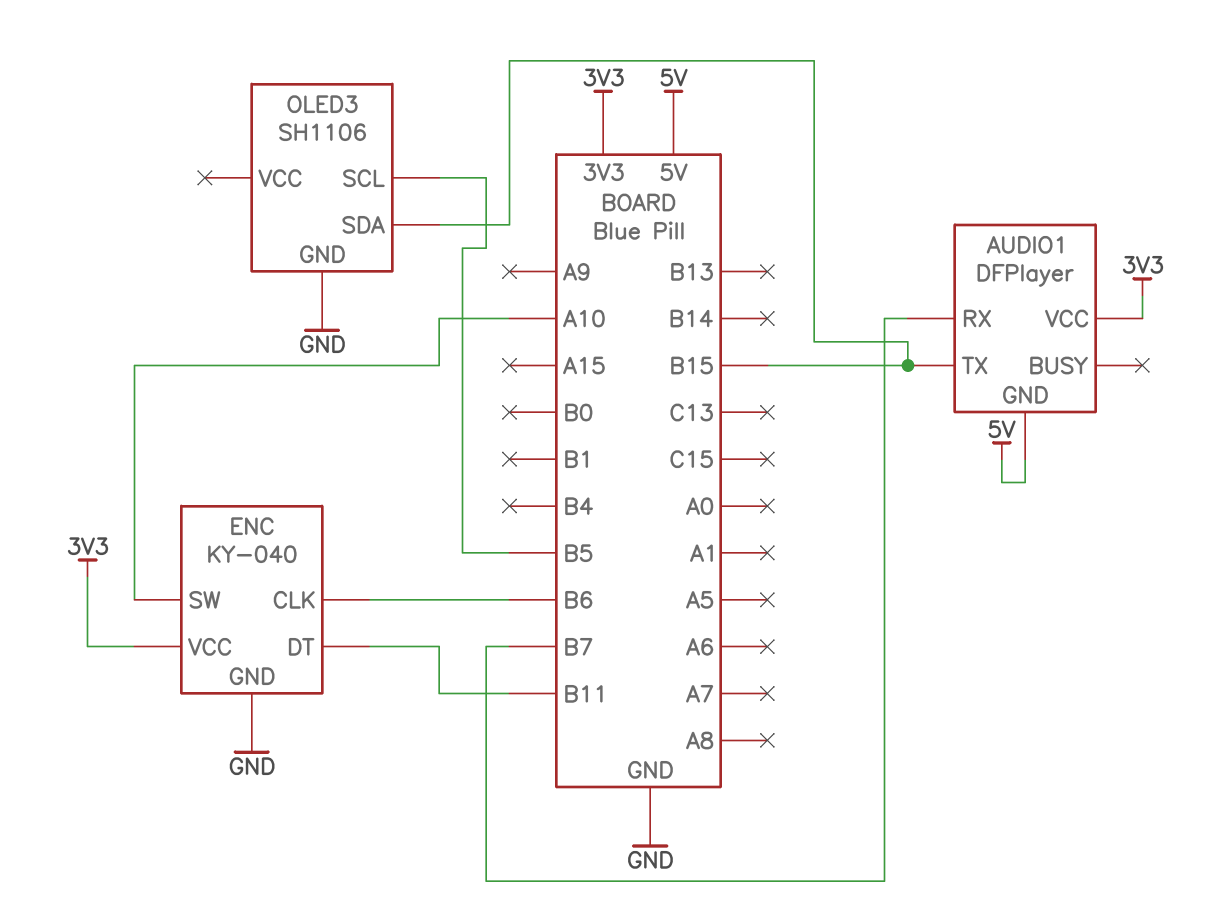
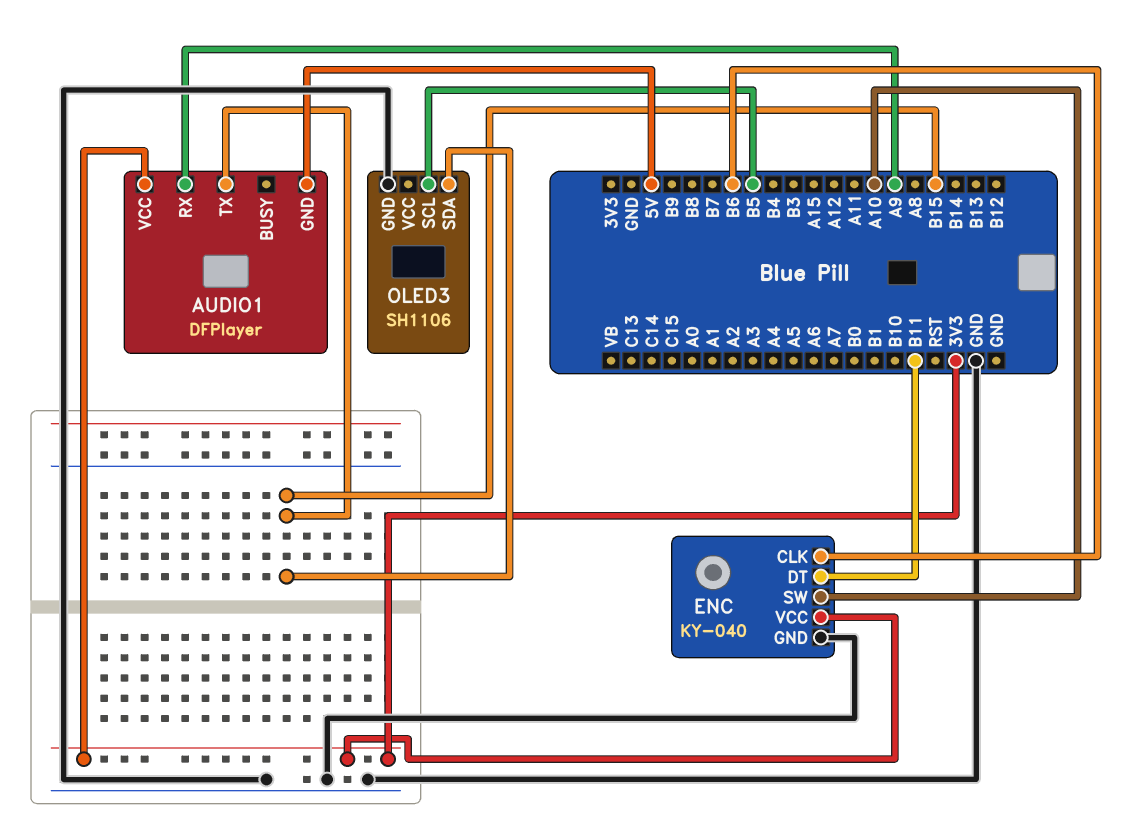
AUDIO1 pin RX: B7 -> A9

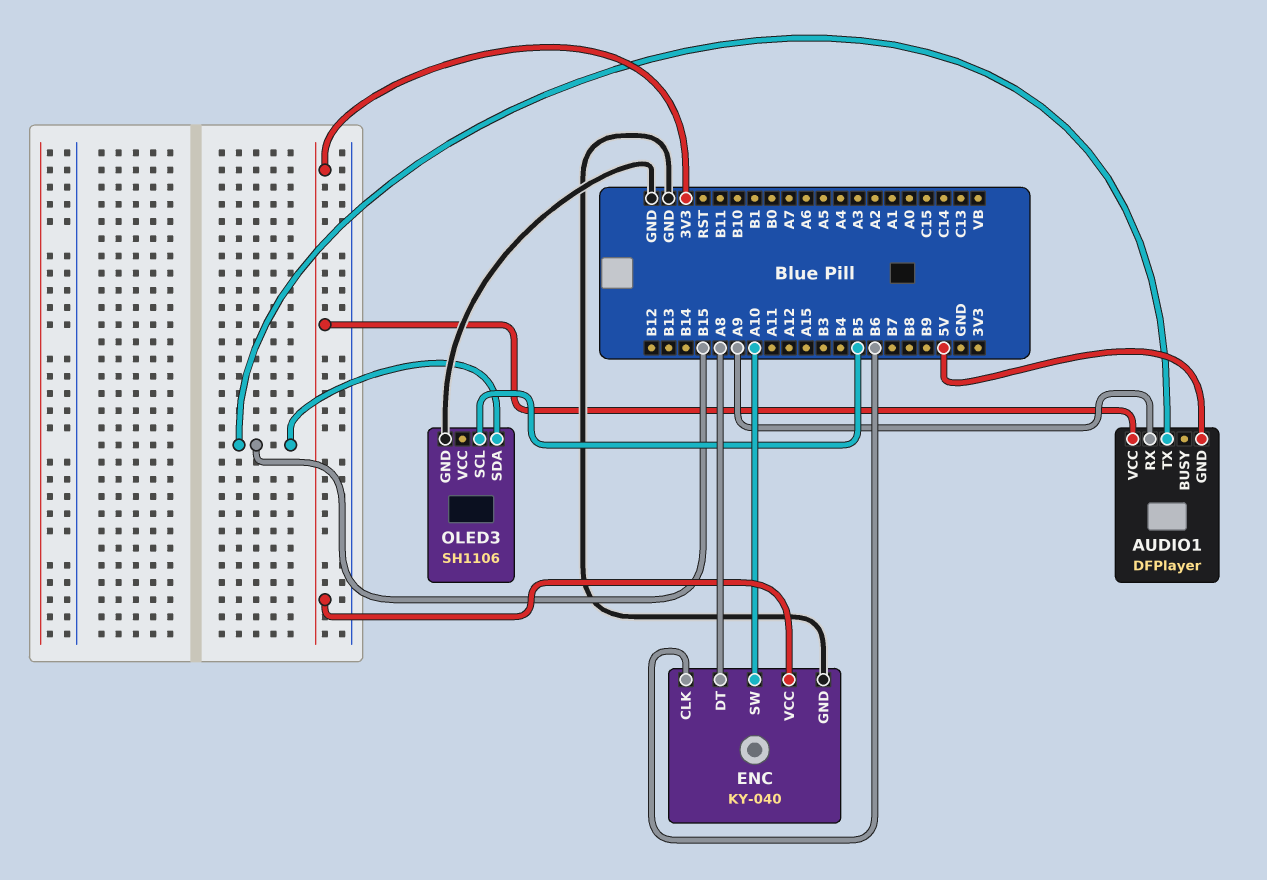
ENC pin DT: B11 -> A8

